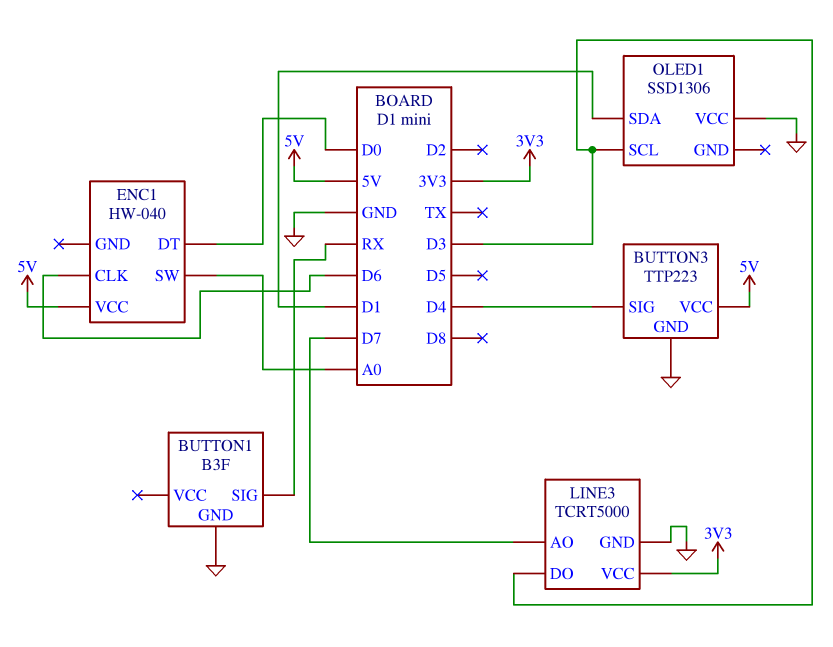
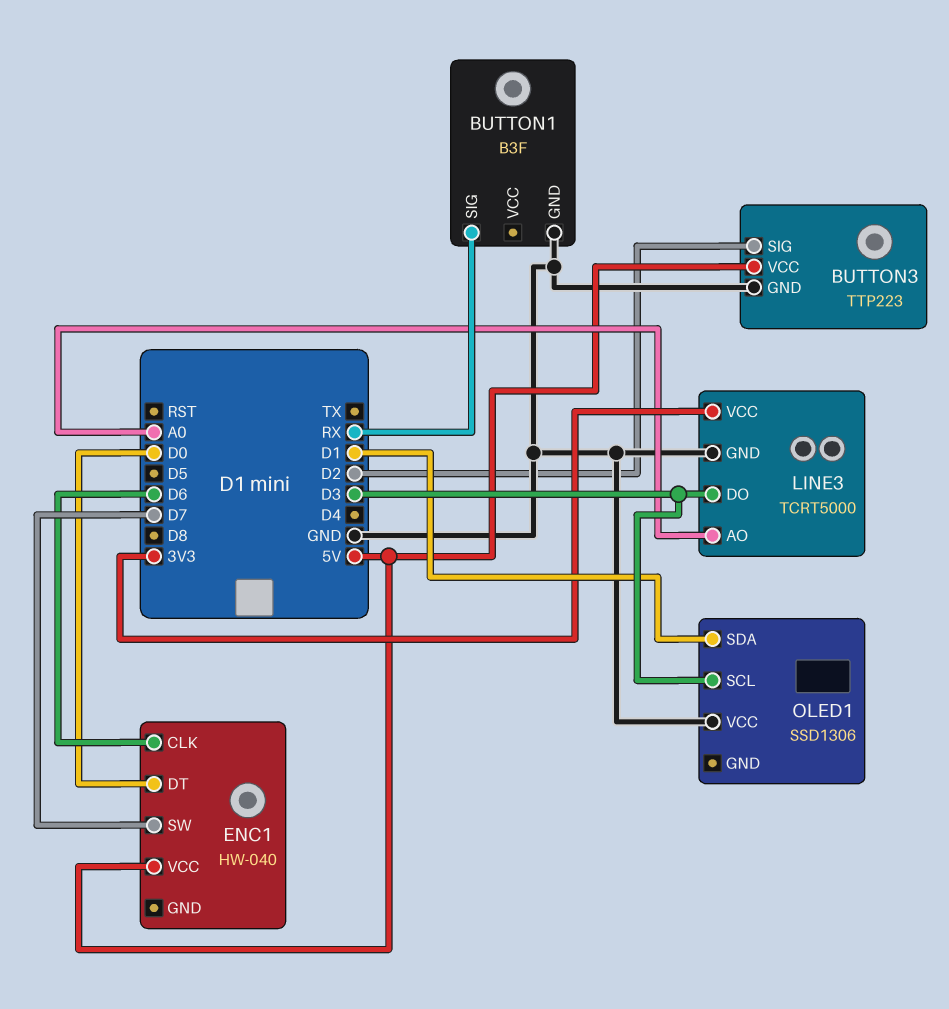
BUTTON3 pin SIG: D4 -> D2
ENC1 pin SW: A0 -> D7
LINE3 pin AO: D7 -> A0

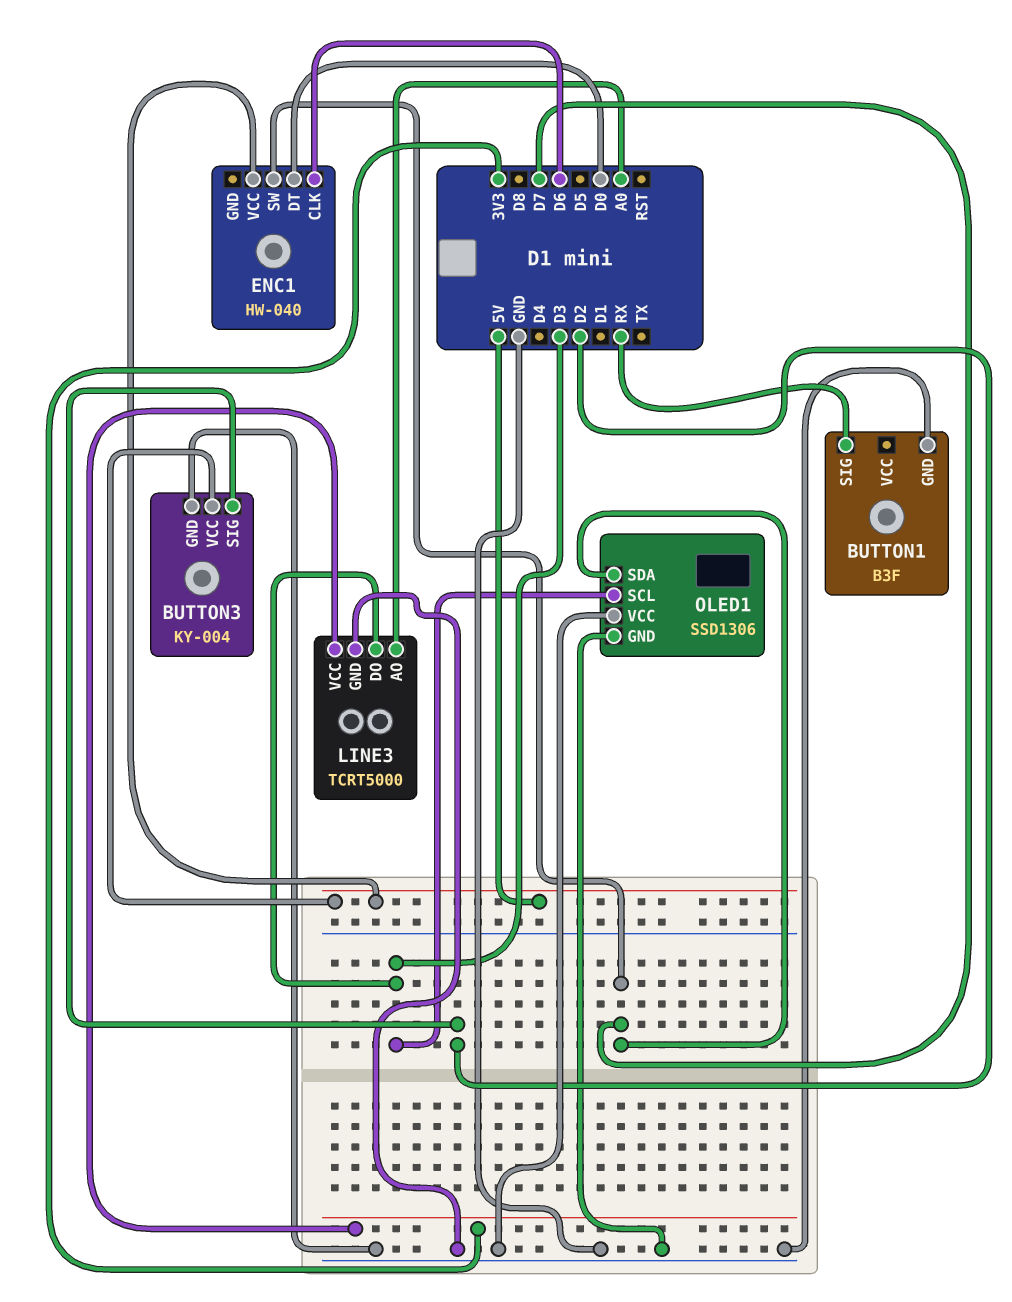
BUTTON3: TTP223 -> KY-004
OLED1 pin GND: none -> GND
OLED1 pin SDA: D1 -> D7

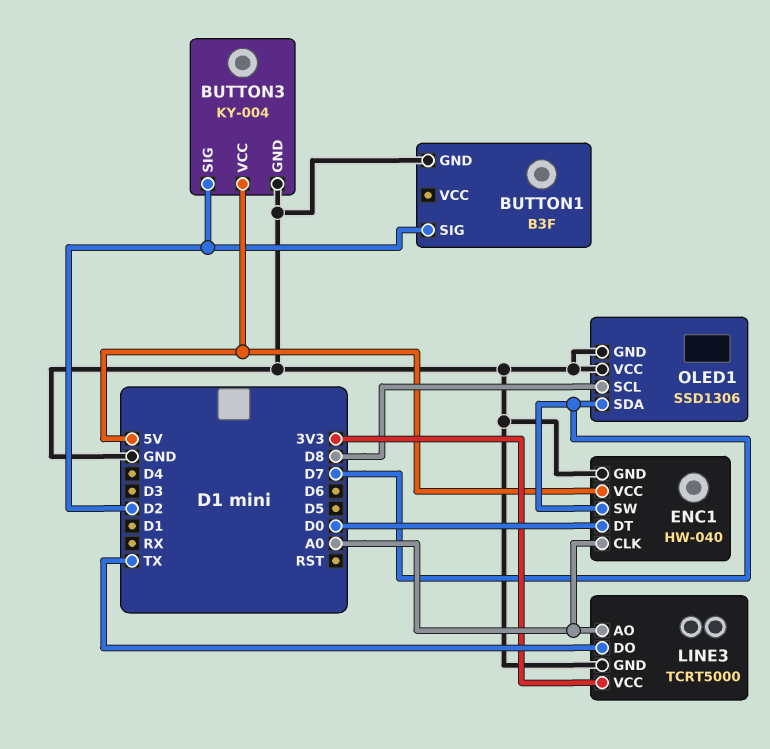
BUTTON1 pin SIG: RX -> D2
ENC1 pin CLK: D6 -> A0
ENC1 pin GND: none -> GND
LINE3 pin DO: D3 -> TX
OLED1 pin SCL: D3 -> D8

